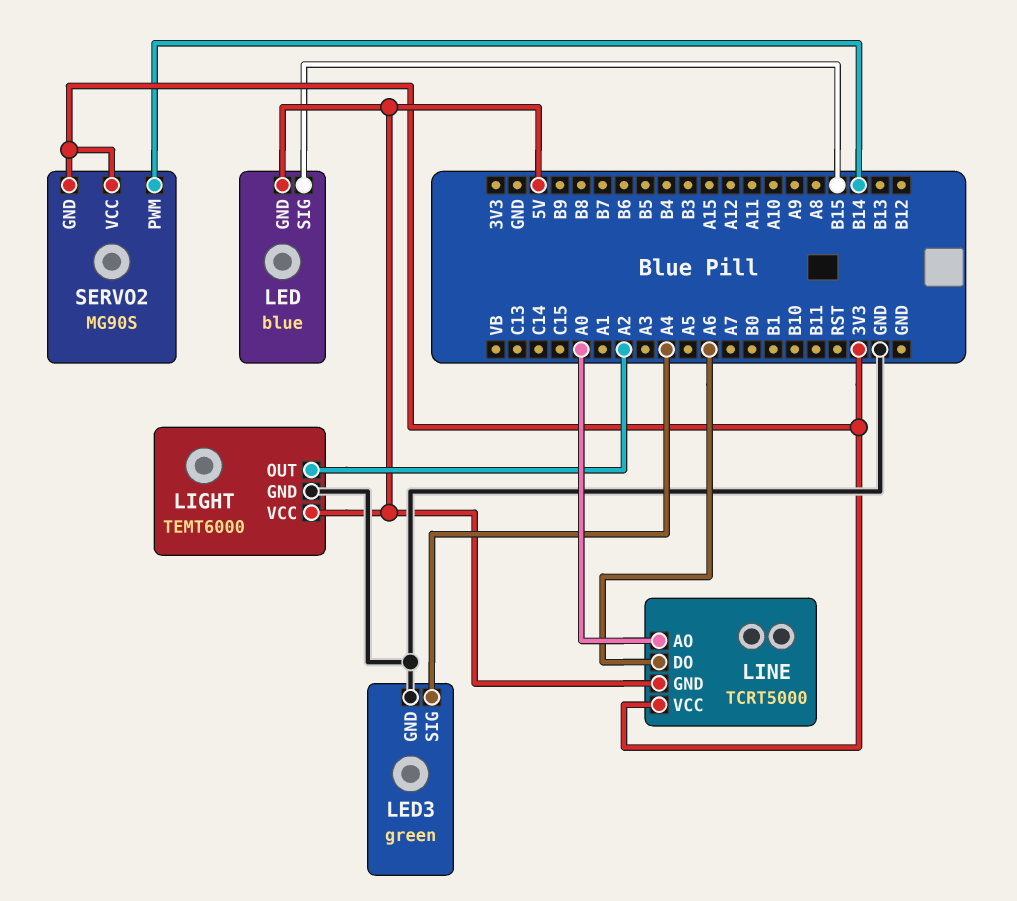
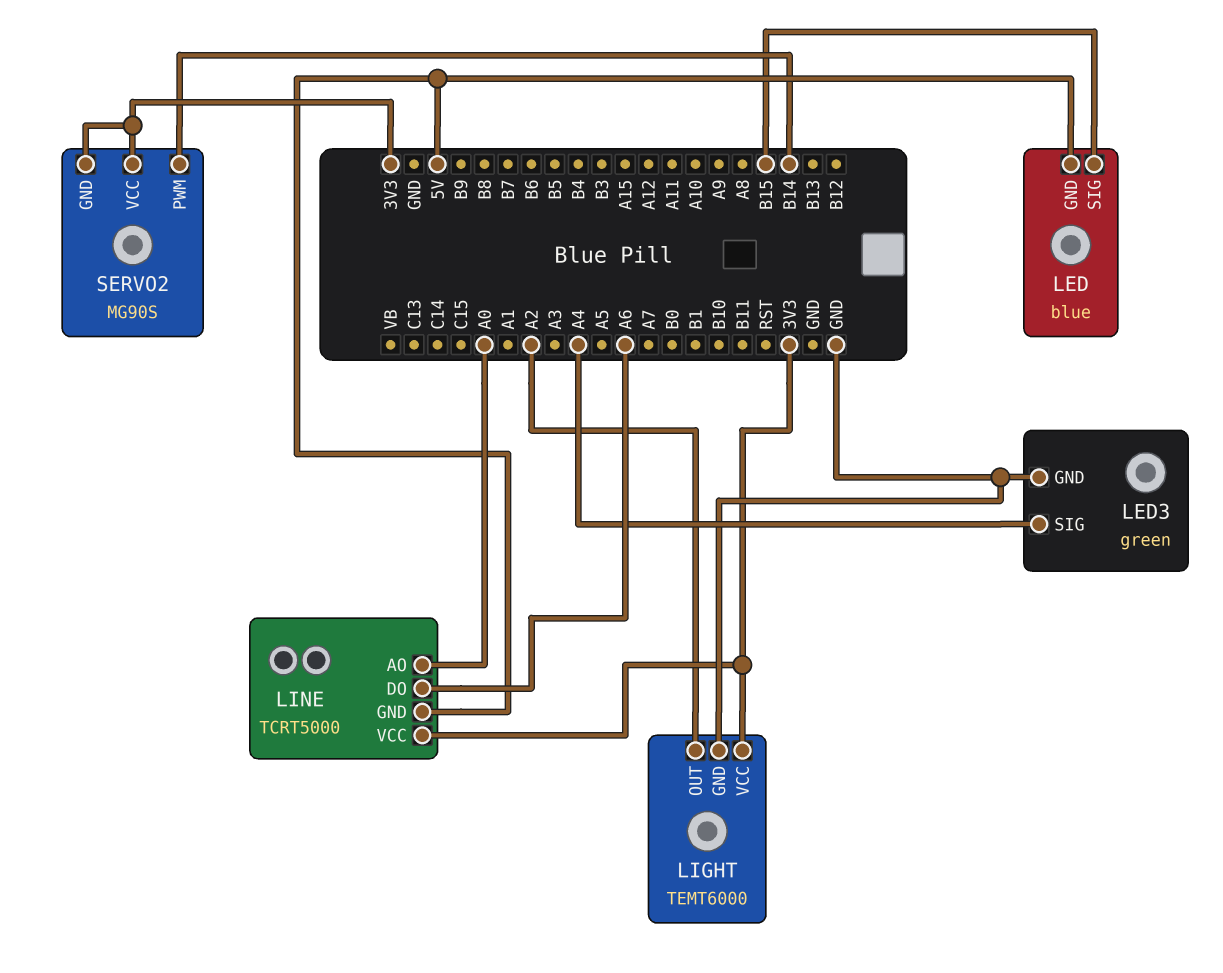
LIGHT pin VCC: 5V -> 3V3

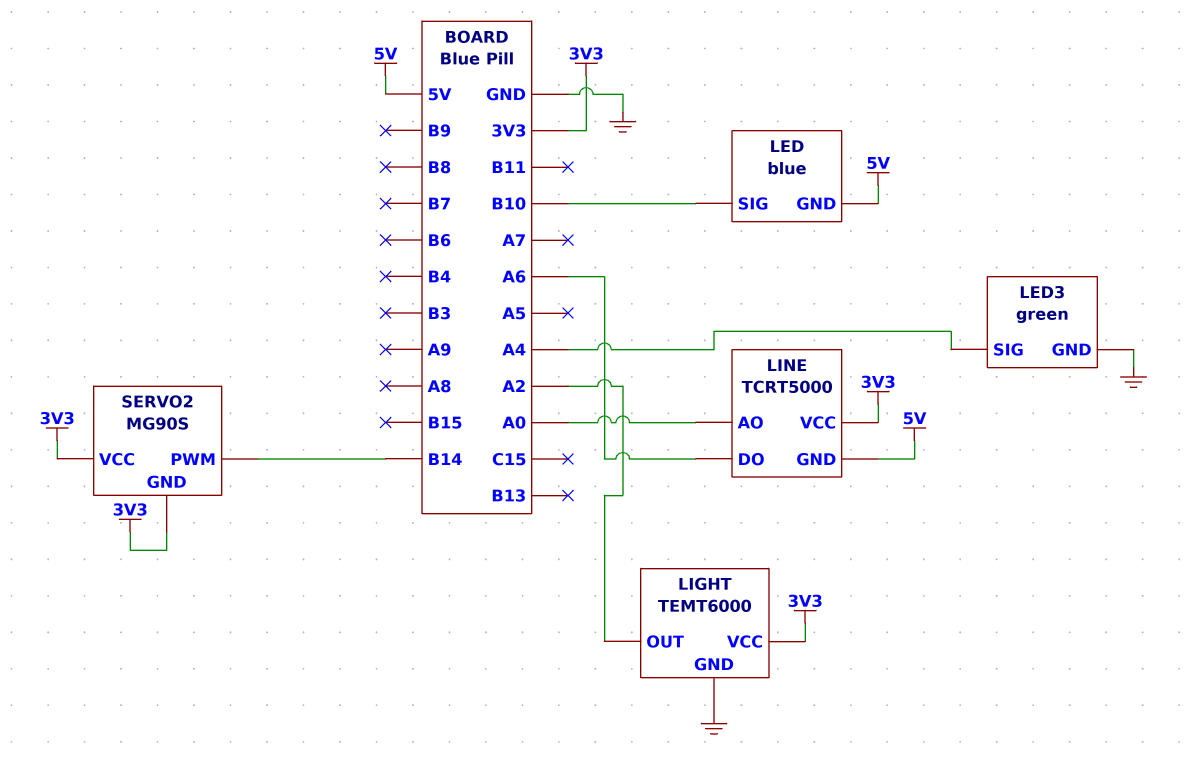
LED pin SIG: B15 -> B10

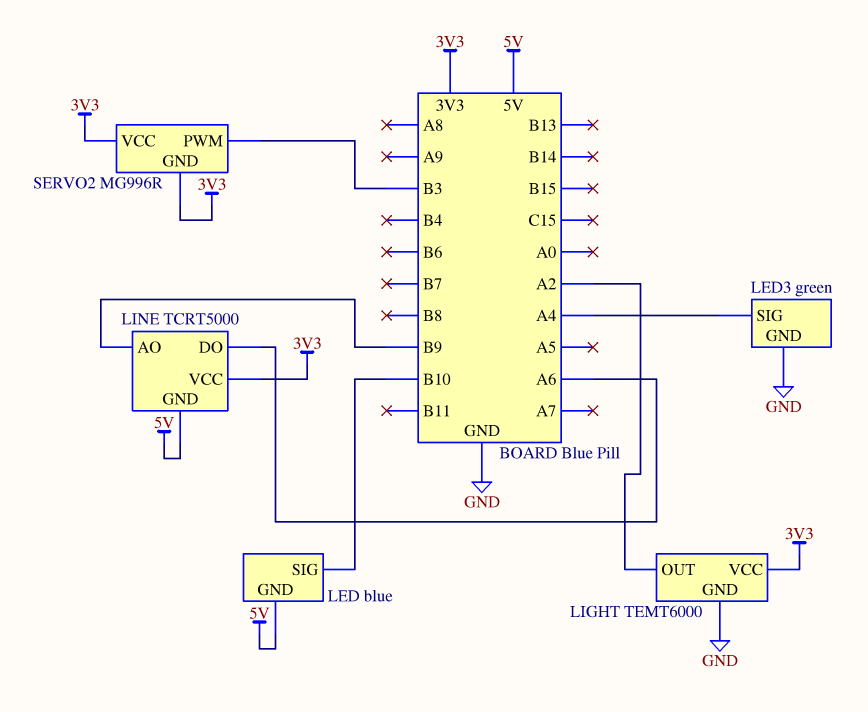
LINE pin AO: A0 -> B9
SERVO2: MG90S -> MG996R
SERVO2 pin PWM: B14 -> B3

